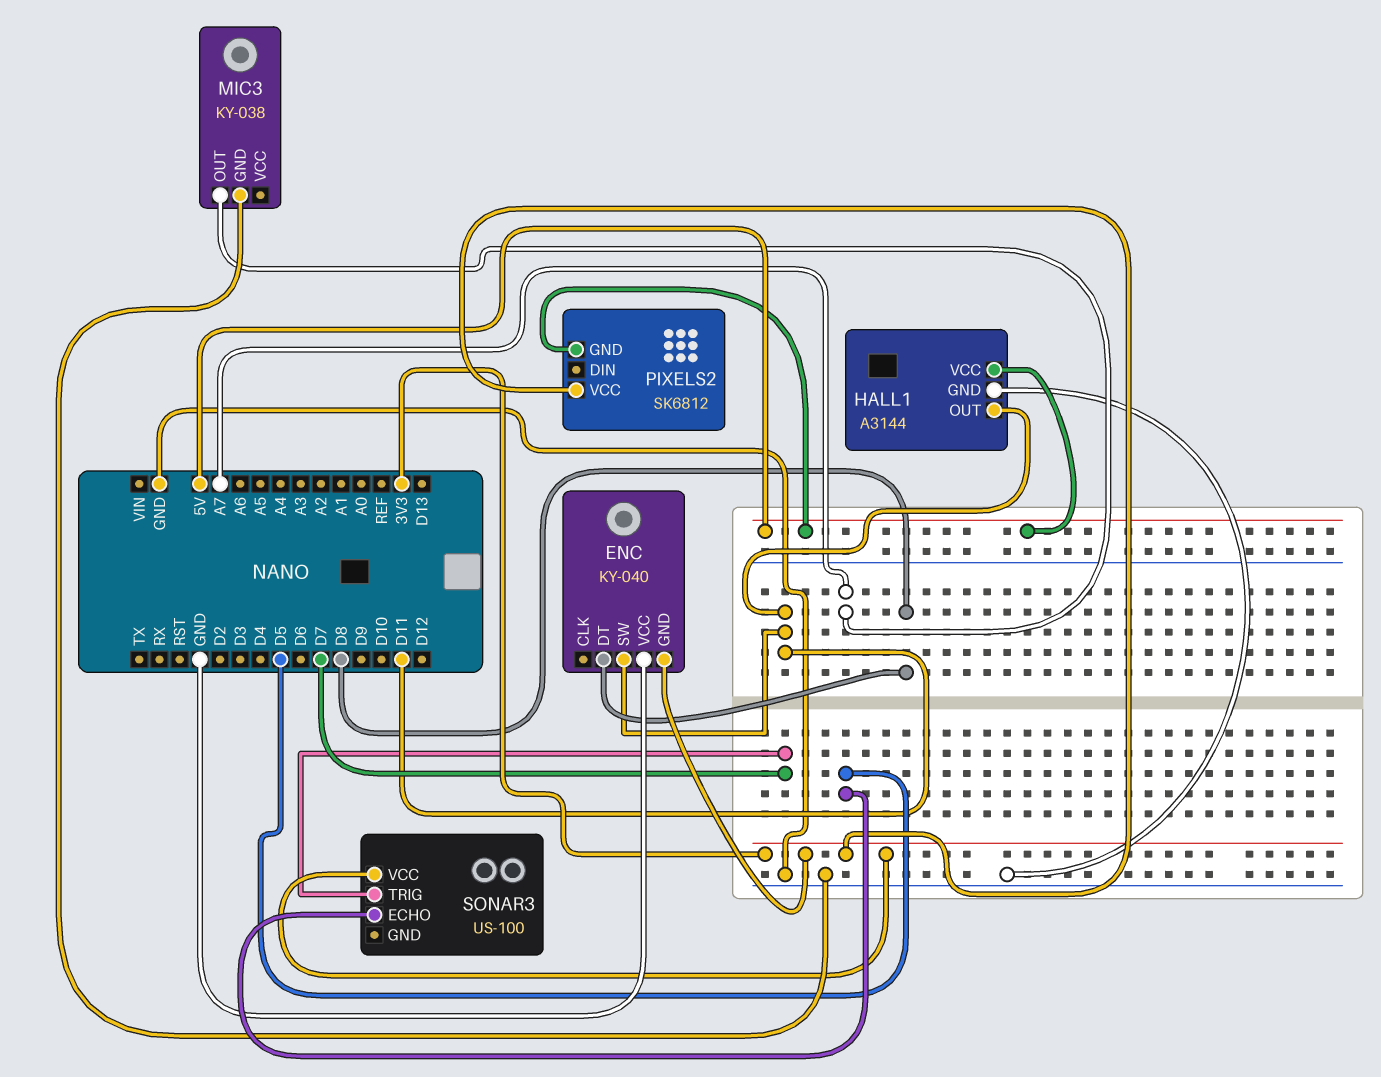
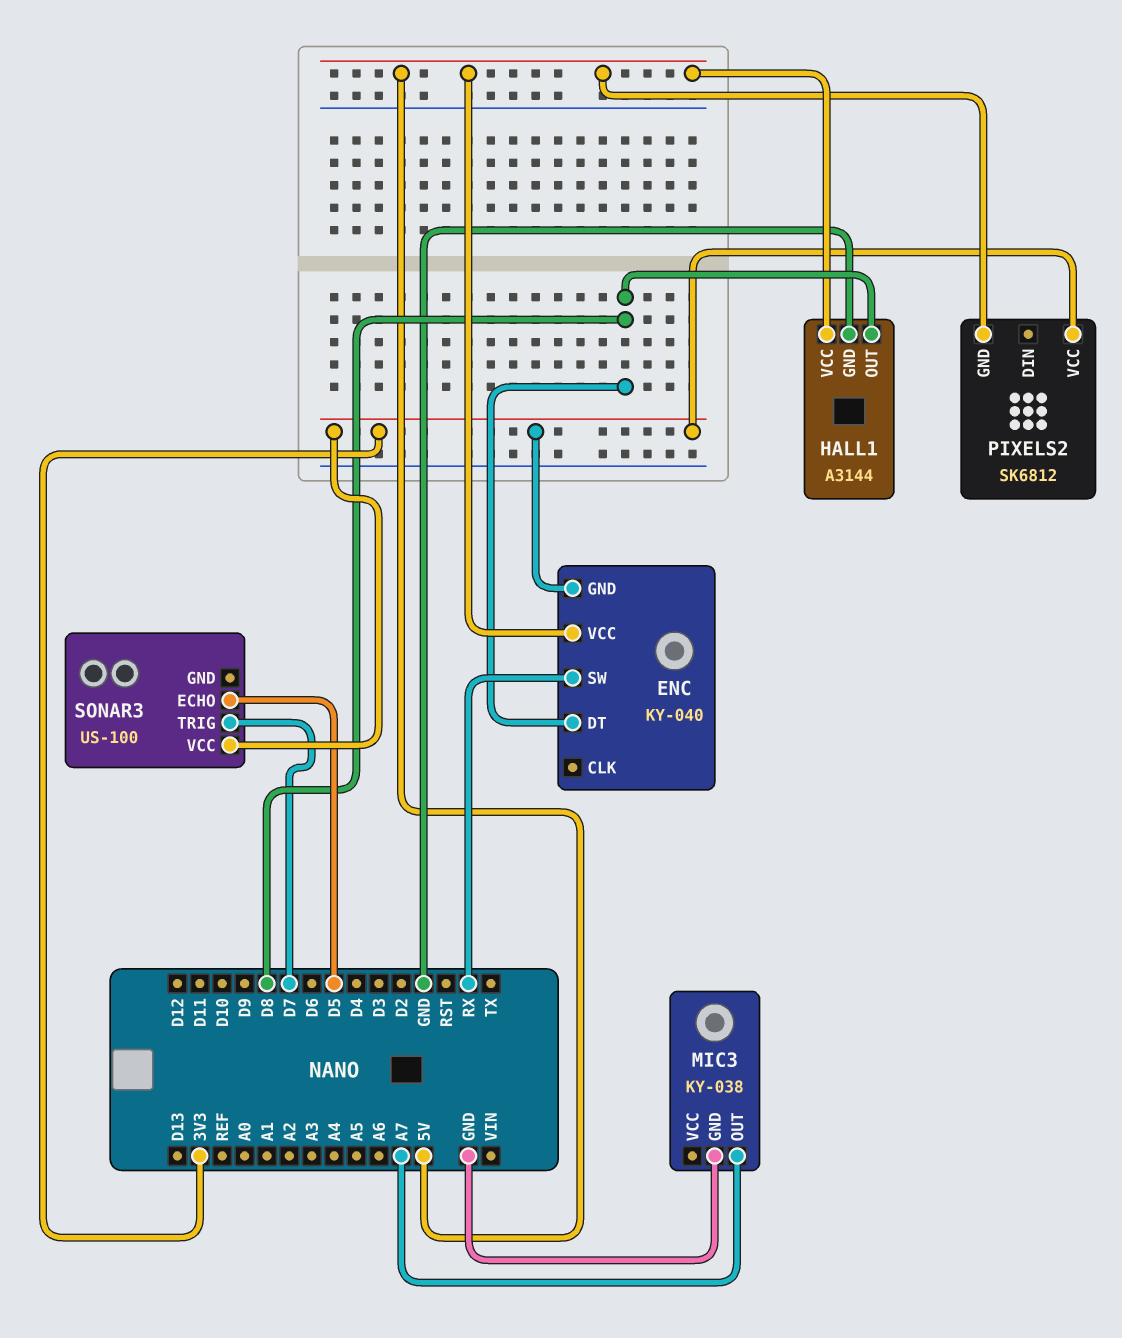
ENC pin SW: D11 -> RX
ENC pin VCC: GND -> 5V
HALL1 pin OUT: D11 -> D8

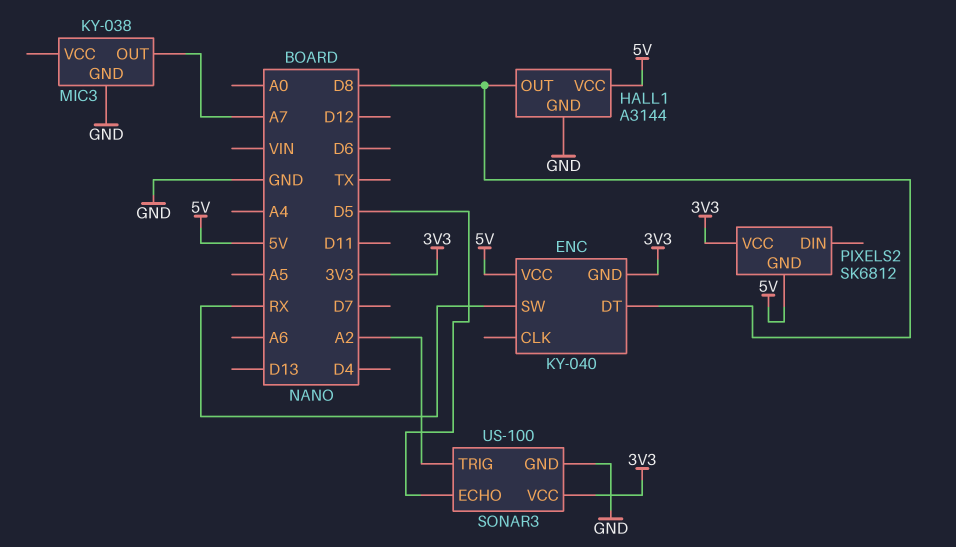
SONAR3 pin GND: none -> GND
SONAR3 pin TRIG: D7 -> A2

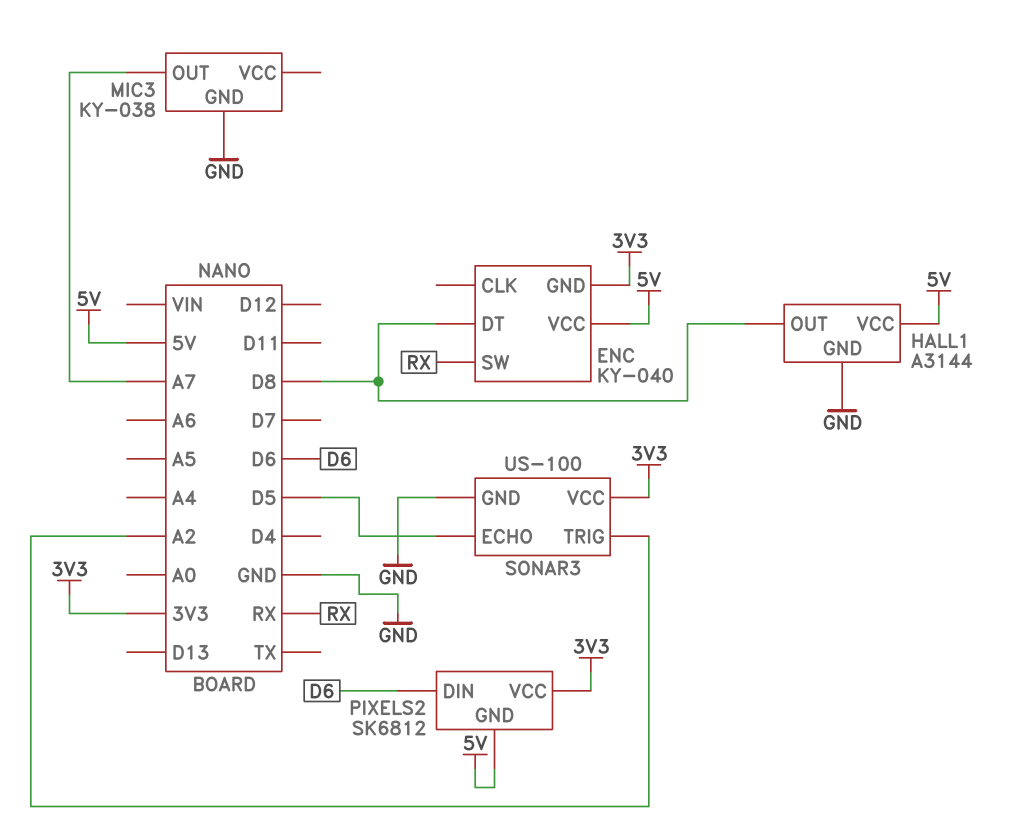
PIXELS2 pin DIN: none -> D6

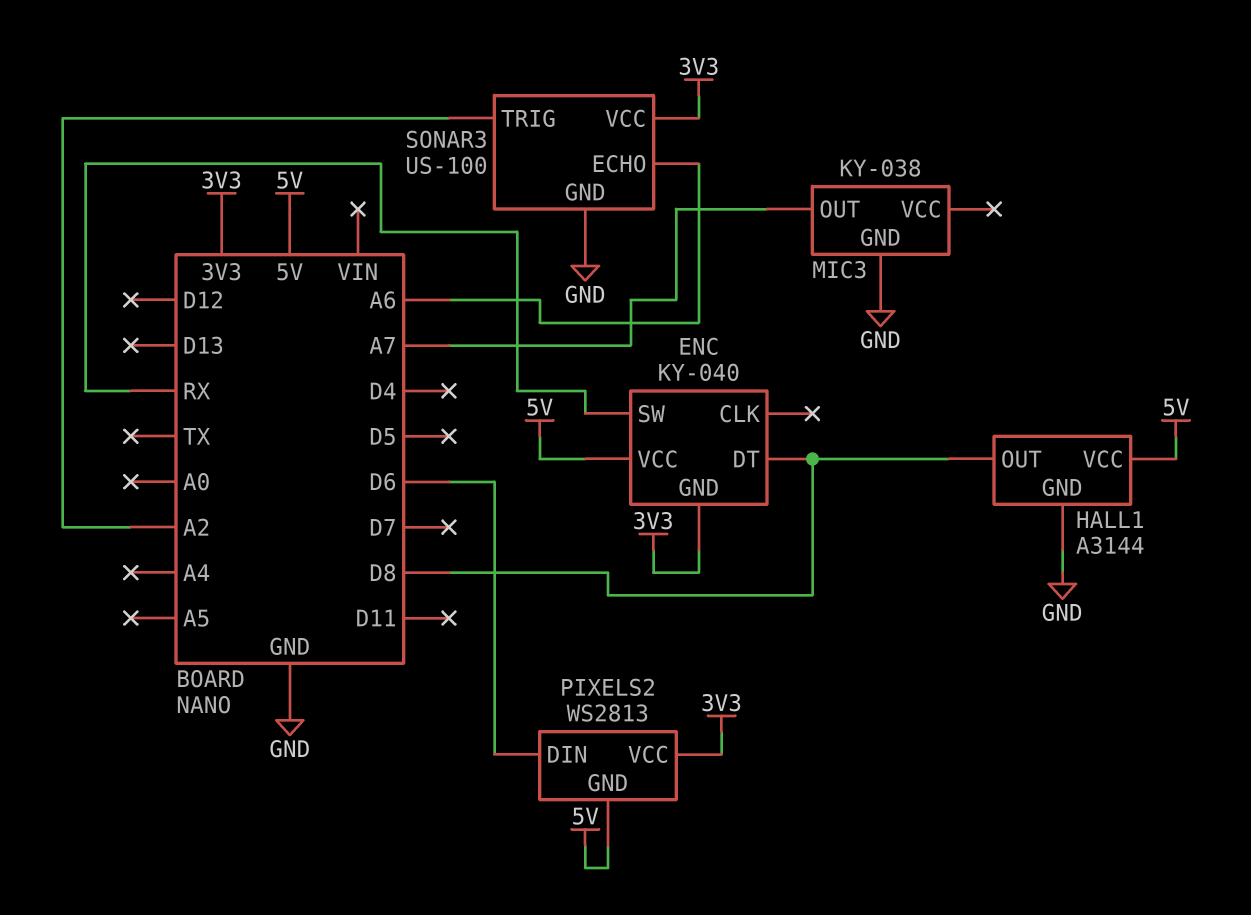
PIXELS2: SK6812 -> WS2813
SONAR3 pin ECHO: D5 -> A6

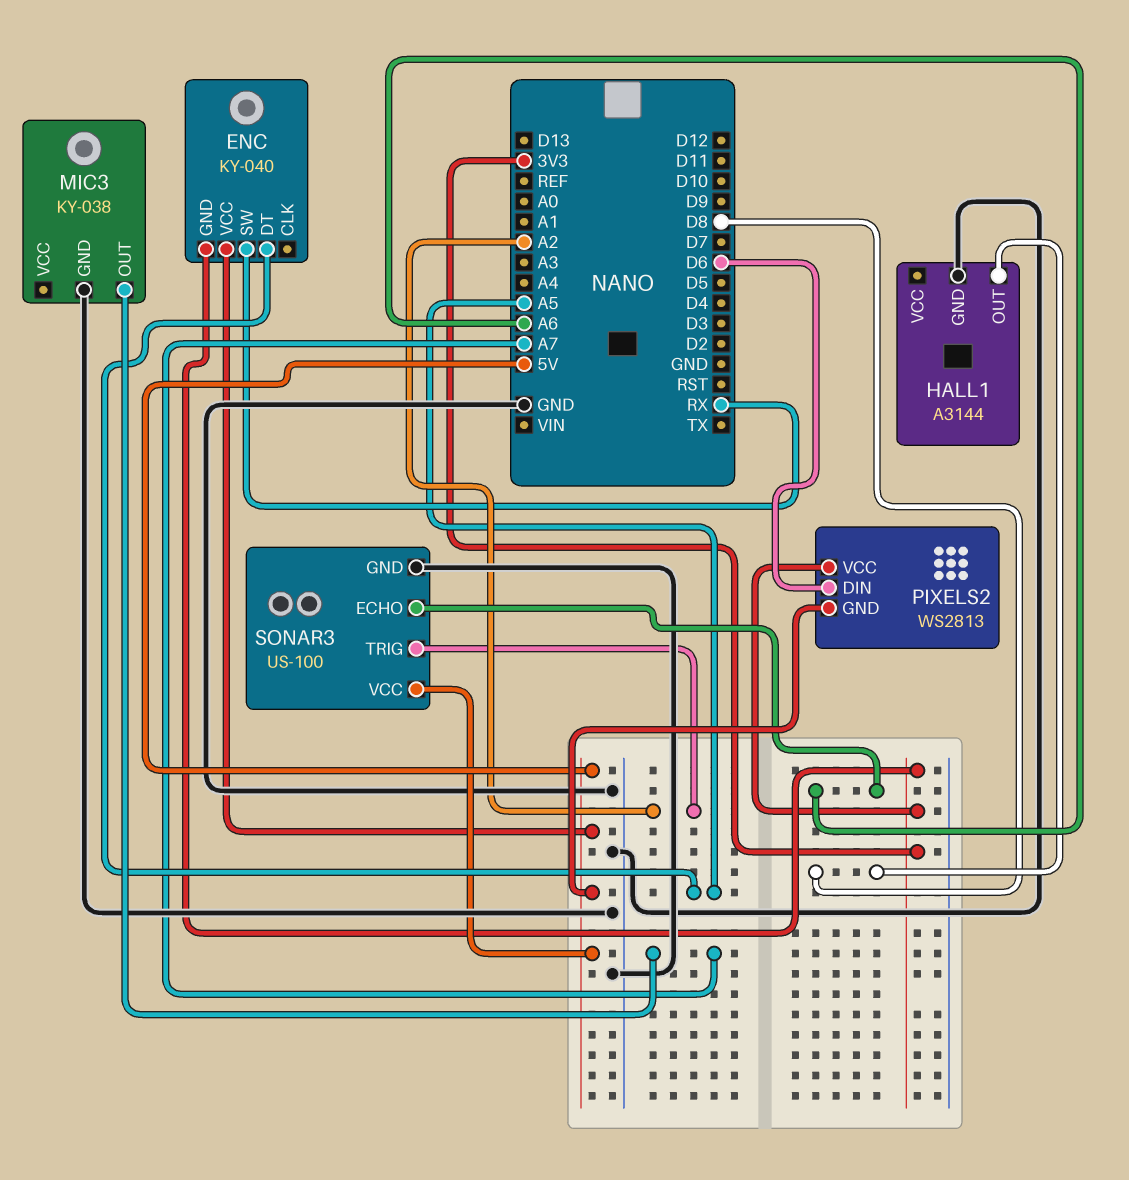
ENC pin DT: D8 -> A5
HALL1 pin VCC: 5V -> none
SONAR3 pin VCC: 3V3 -> 5V

